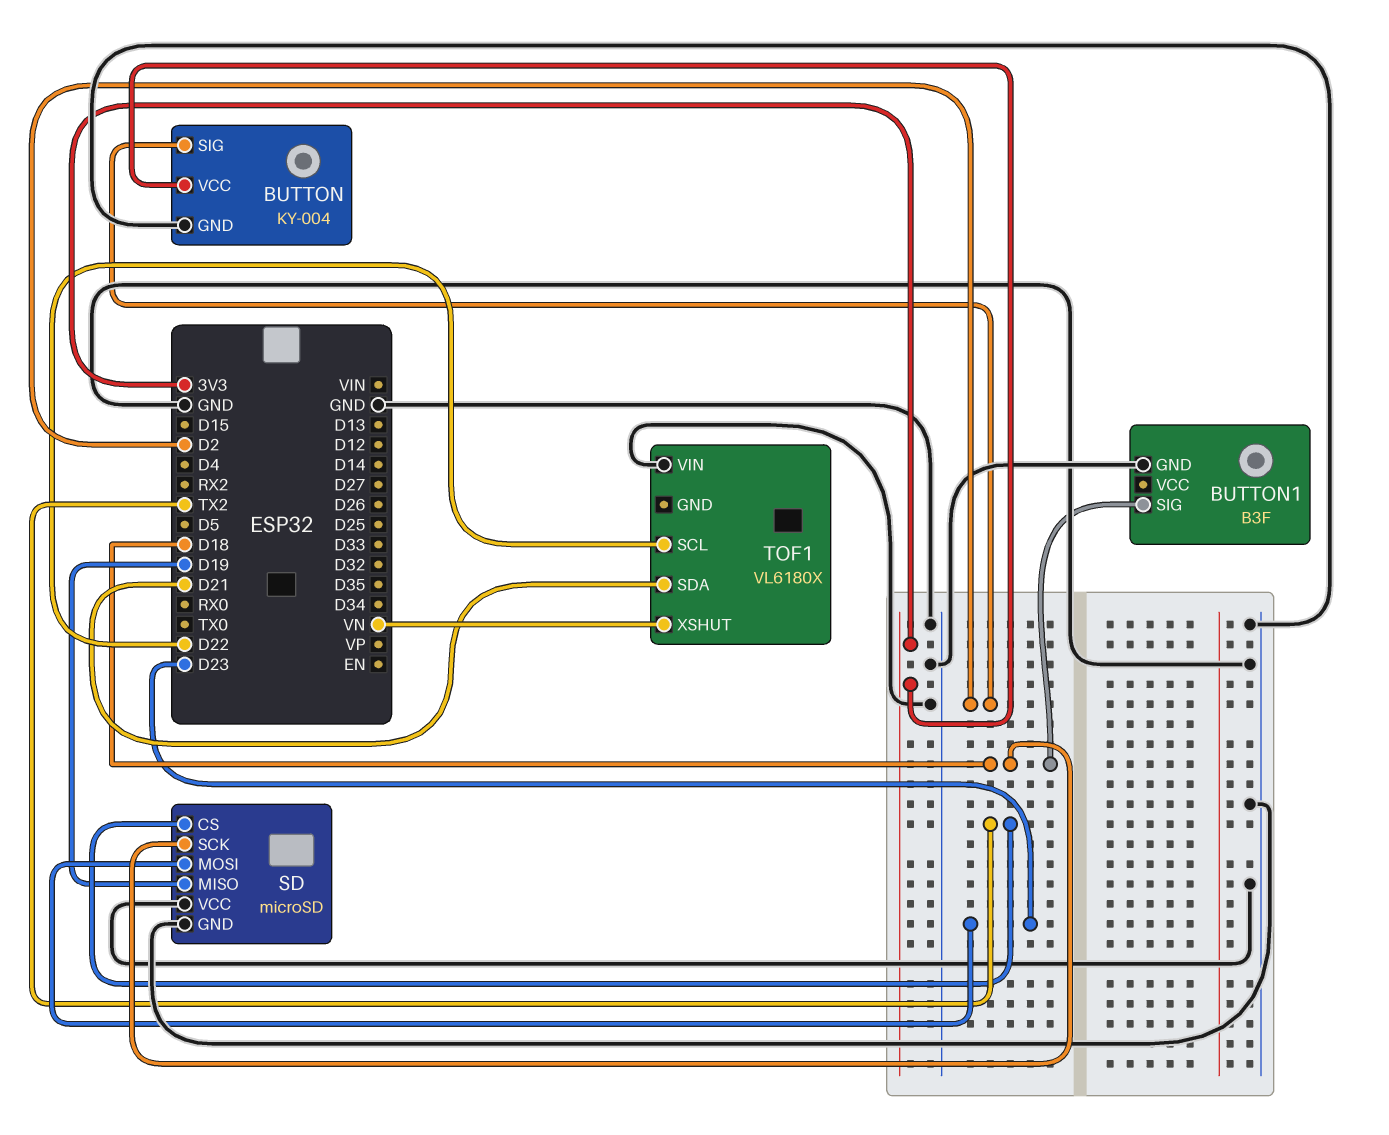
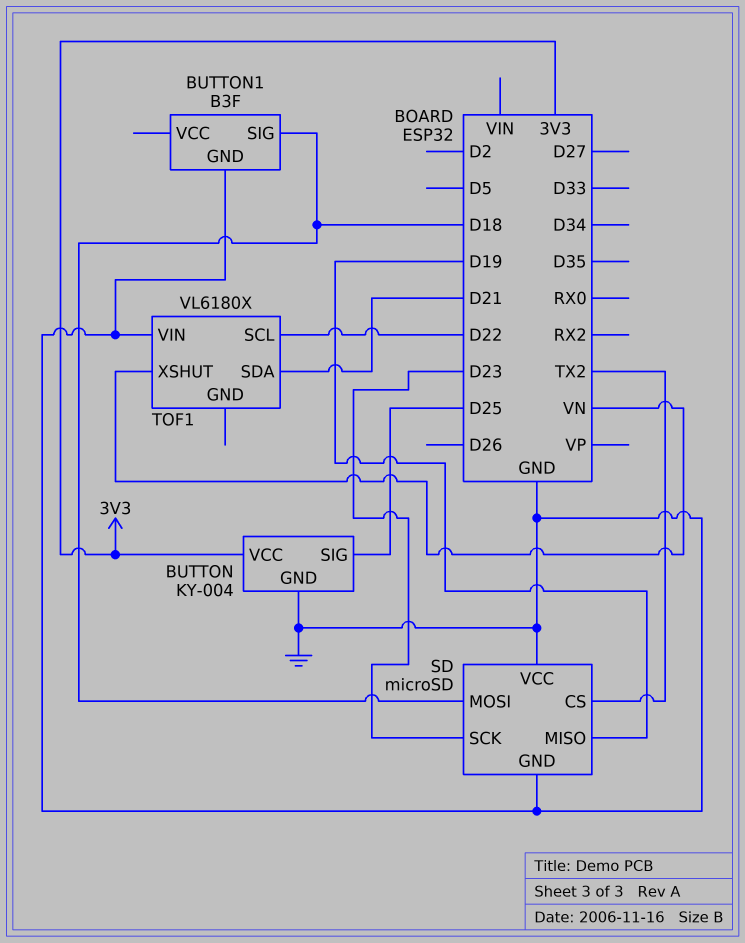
BUTTON pin SIG: D2 -> D25
SD pin MOSI: D23 -> D18
SD pin SCK: D18 -> D23

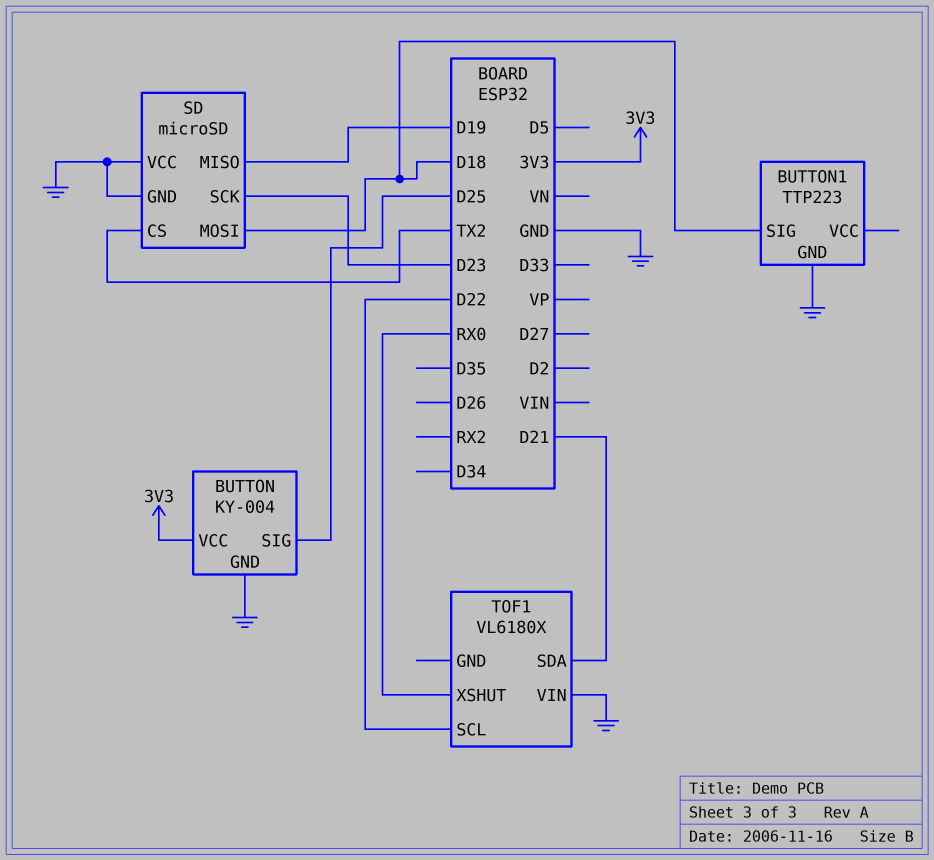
BUTTON1: B3F -> TTP223
TOF1 pin XSHUT: VN -> RX0

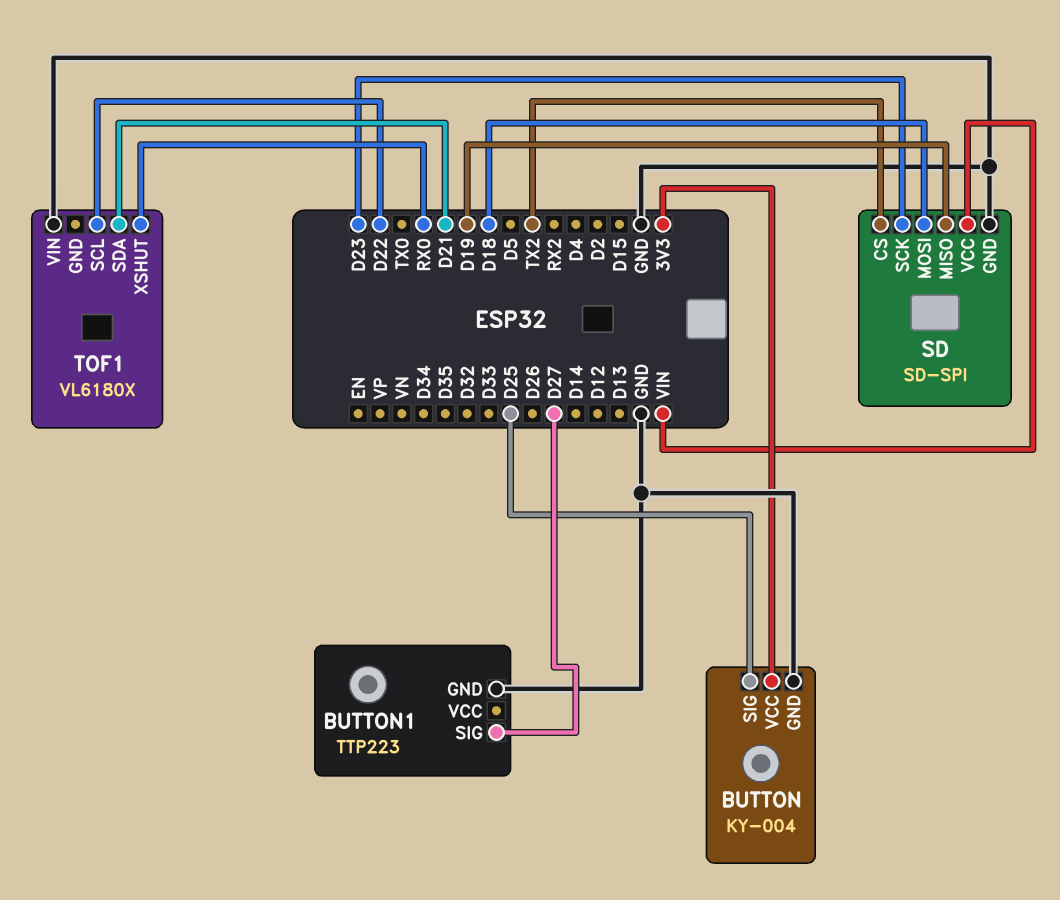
BUTTON1 pin SIG: D18 -> D27
SD: microSD -> SD-SPI
SD pin VCC: GND -> VIN

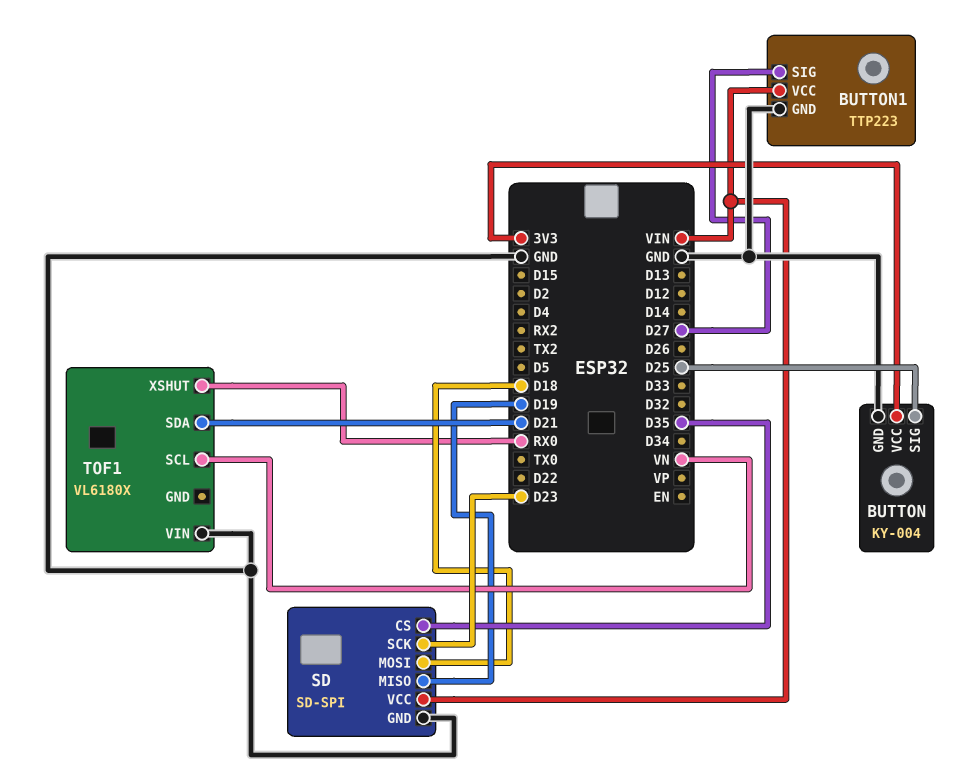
BUTTON1 pin VCC: none -> VIN
SD pin CS: TX2 -> D35
TOF1 pin SCL: D22 -> VN

